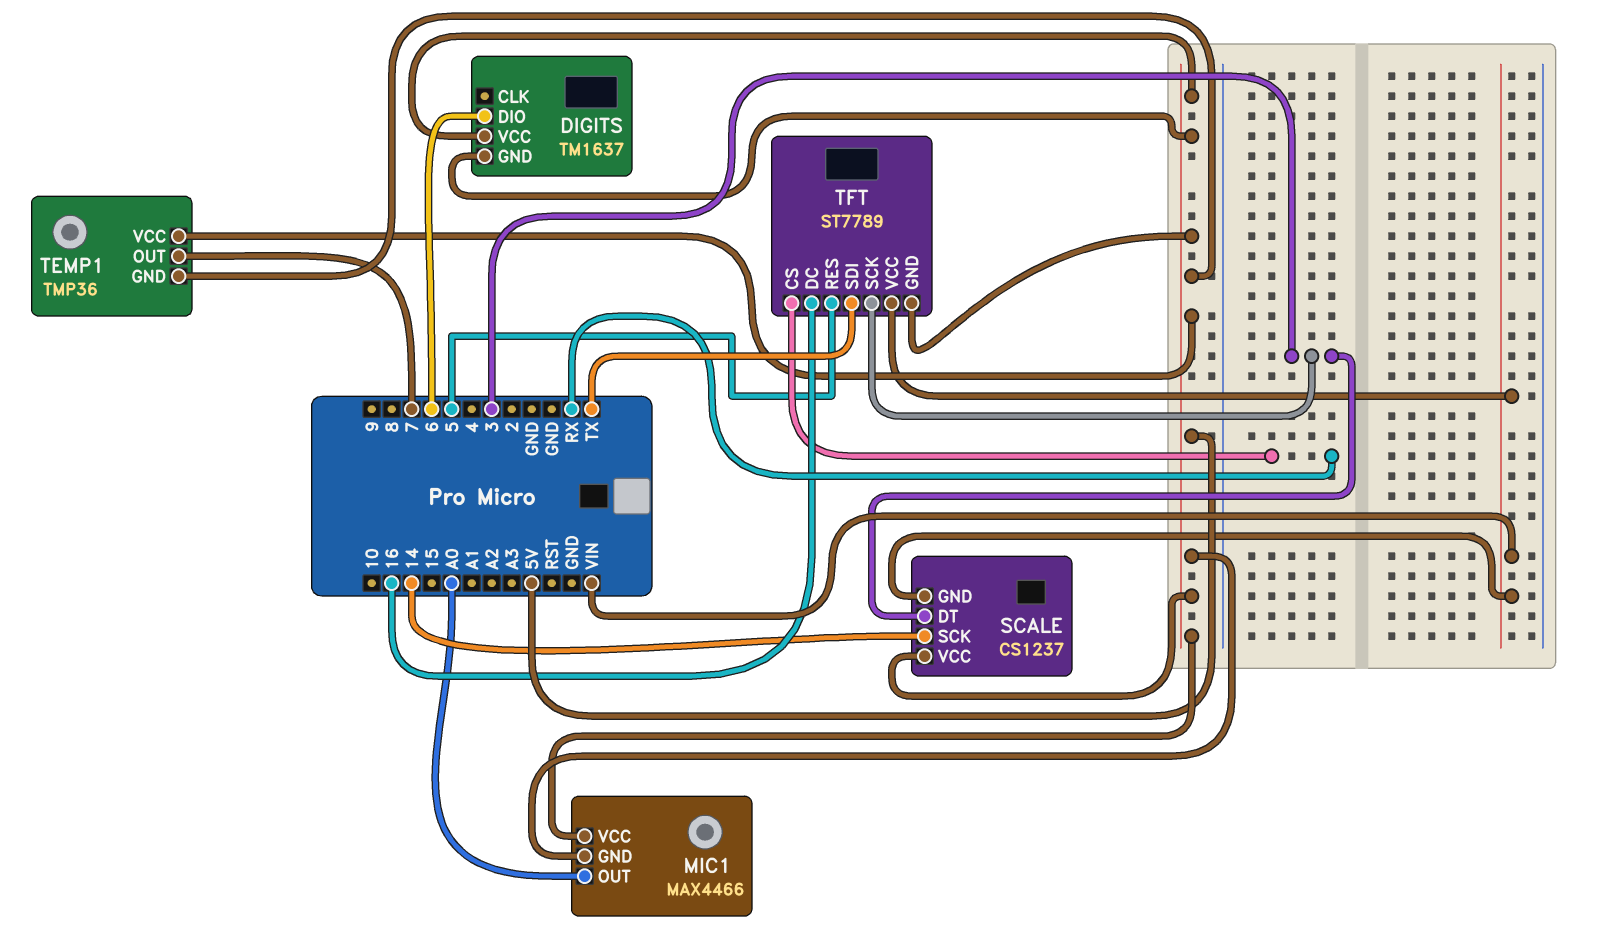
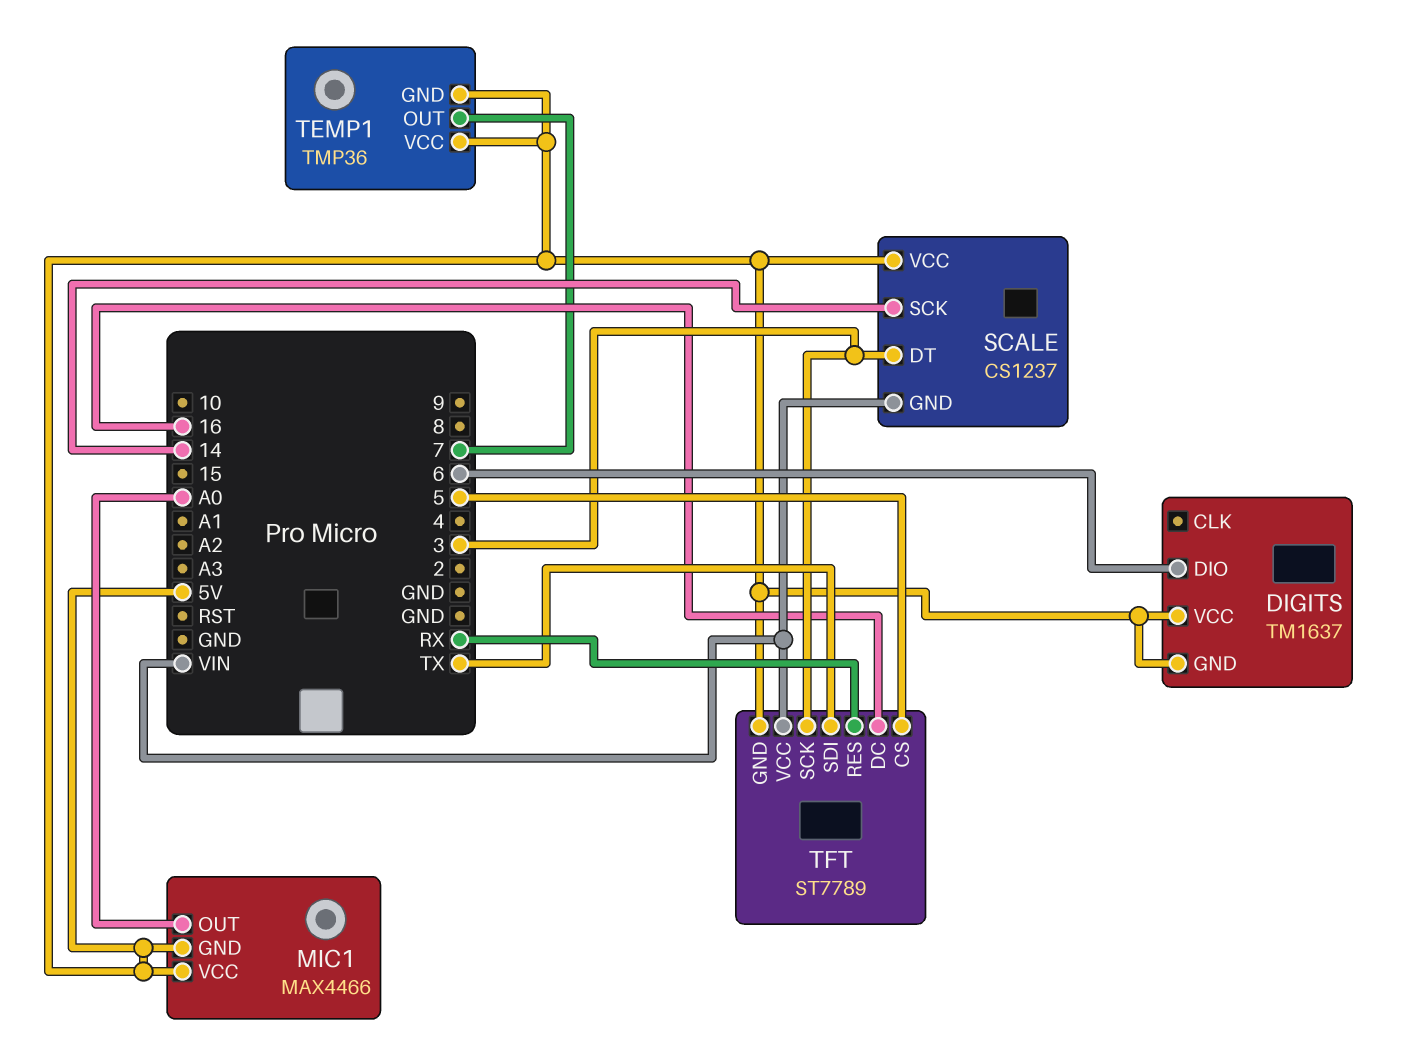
TFT pin CS: RX -> 5
TFT pin RES: 5 -> RX

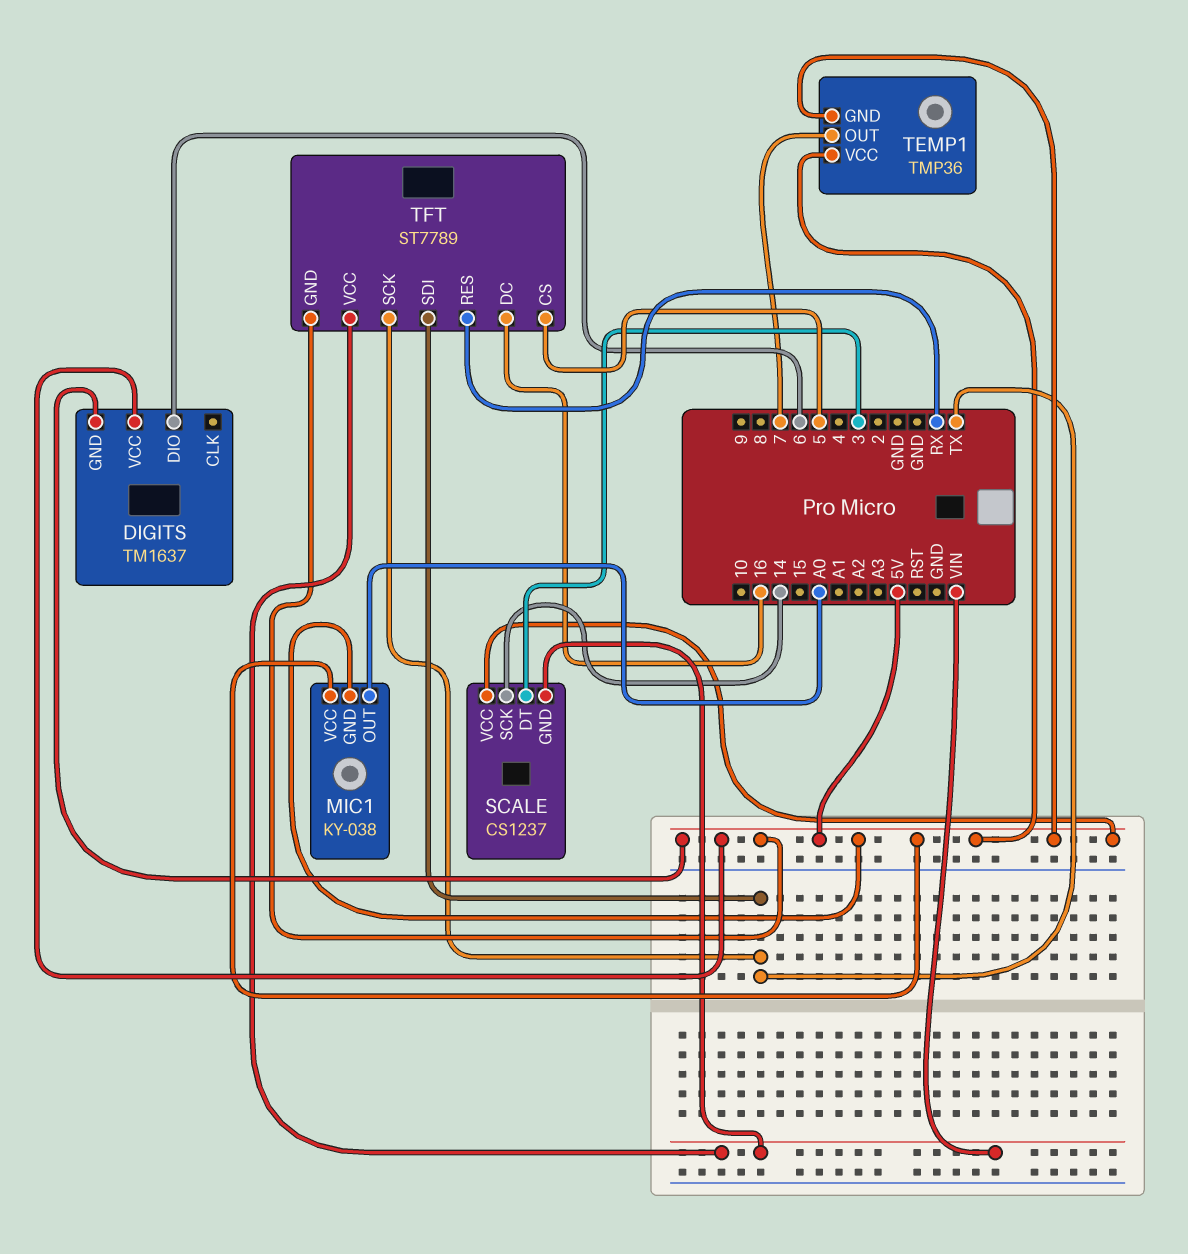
MIC1: MAX4466 -> KY-038
TFT pin SCK: 3 -> TX

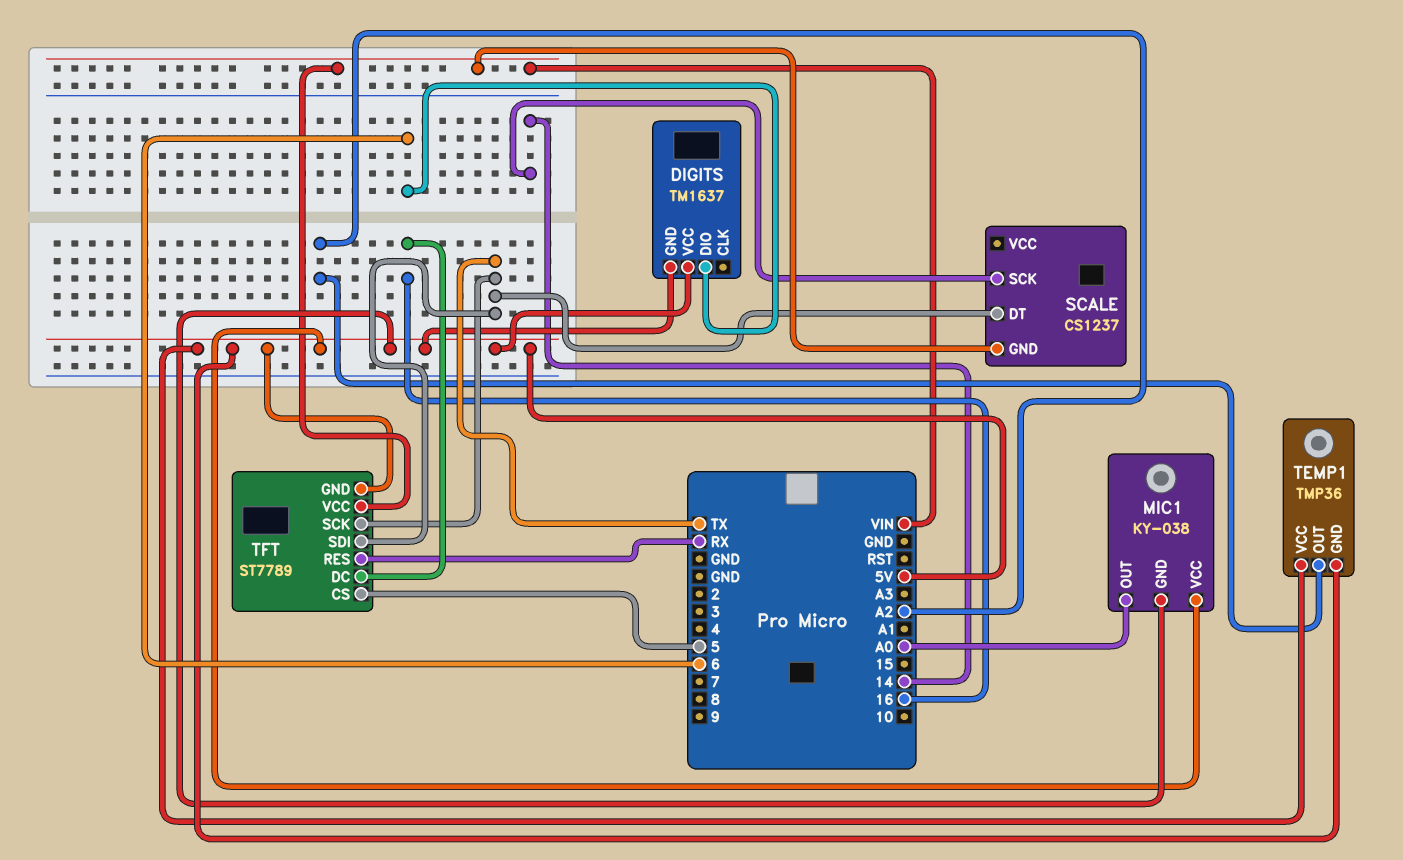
SCALE pin DT: 3 -> TX
SCALE pin VCC: 5V -> none
TEMP1 pin OUT: 7 -> A2

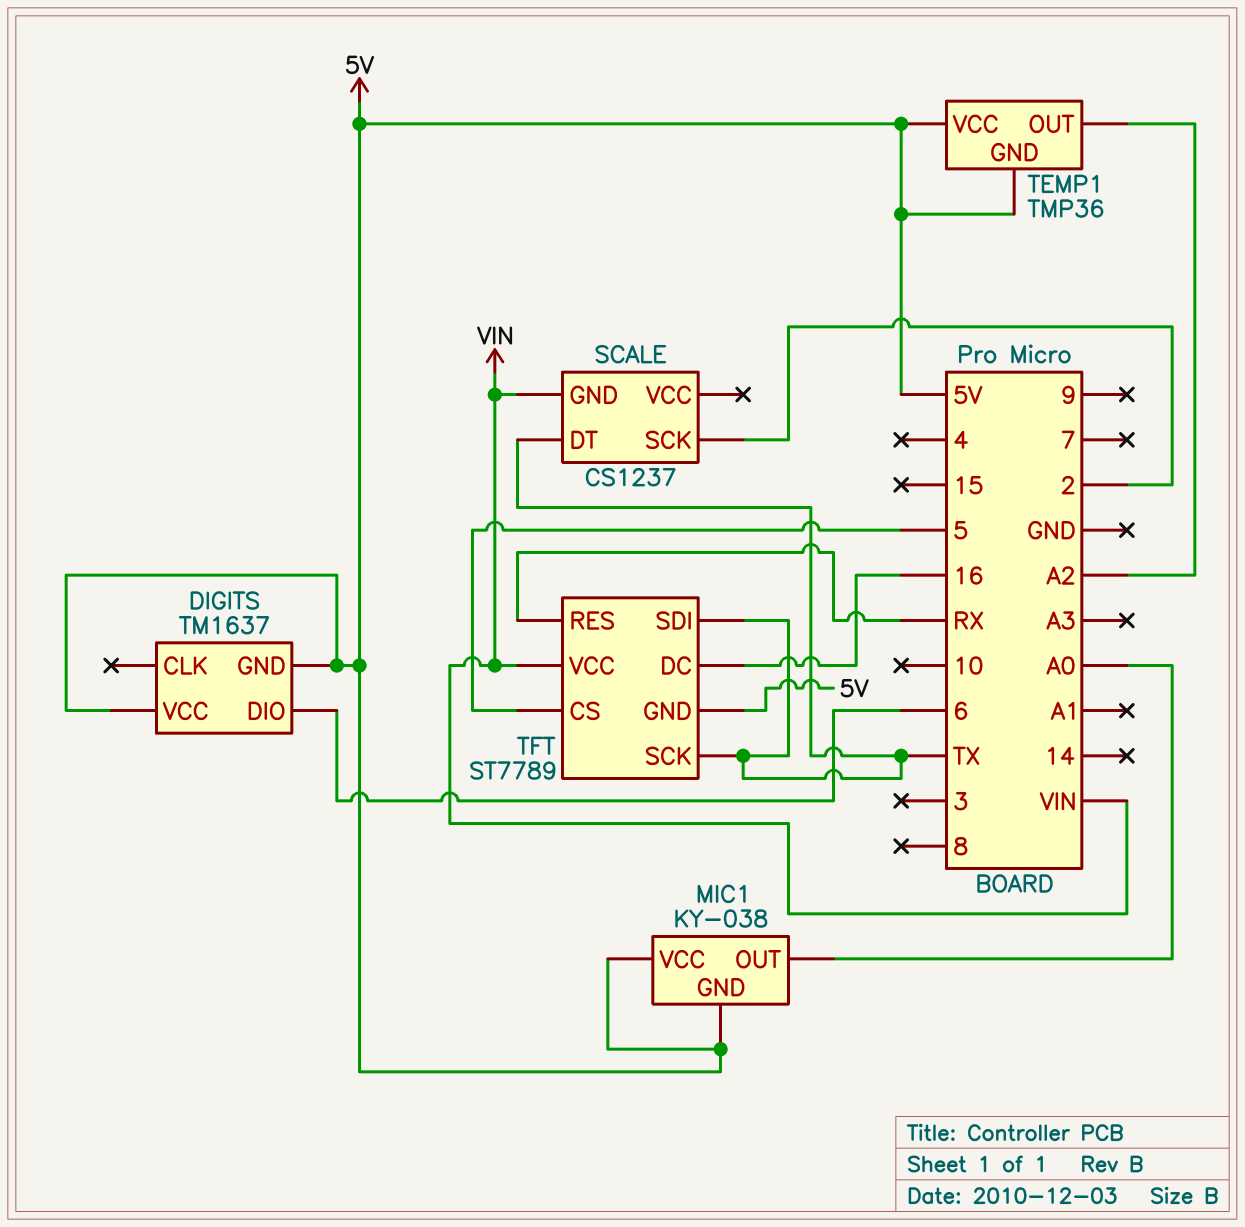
SCALE pin SCK: 14 -> 2

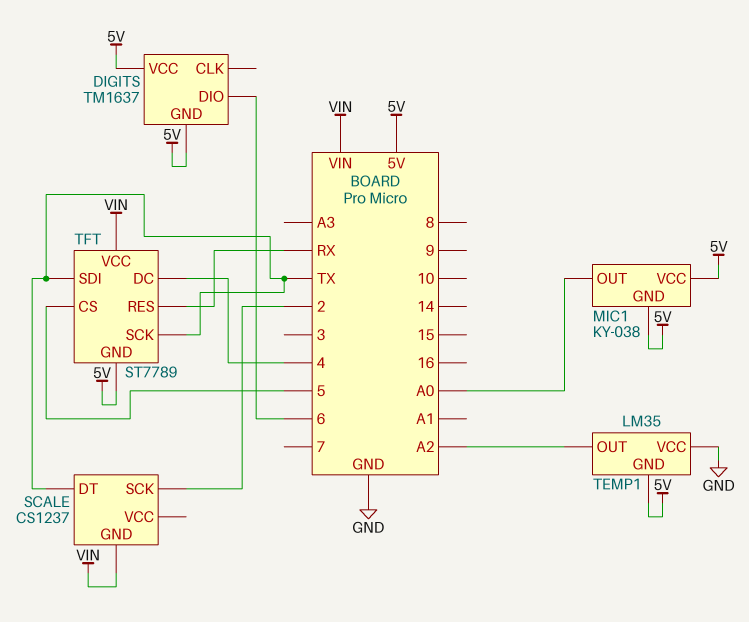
TEMP1: TMP36 -> LM35
TEMP1 pin VCC: 5V -> GND
TFT pin DC: 16 -> 4

